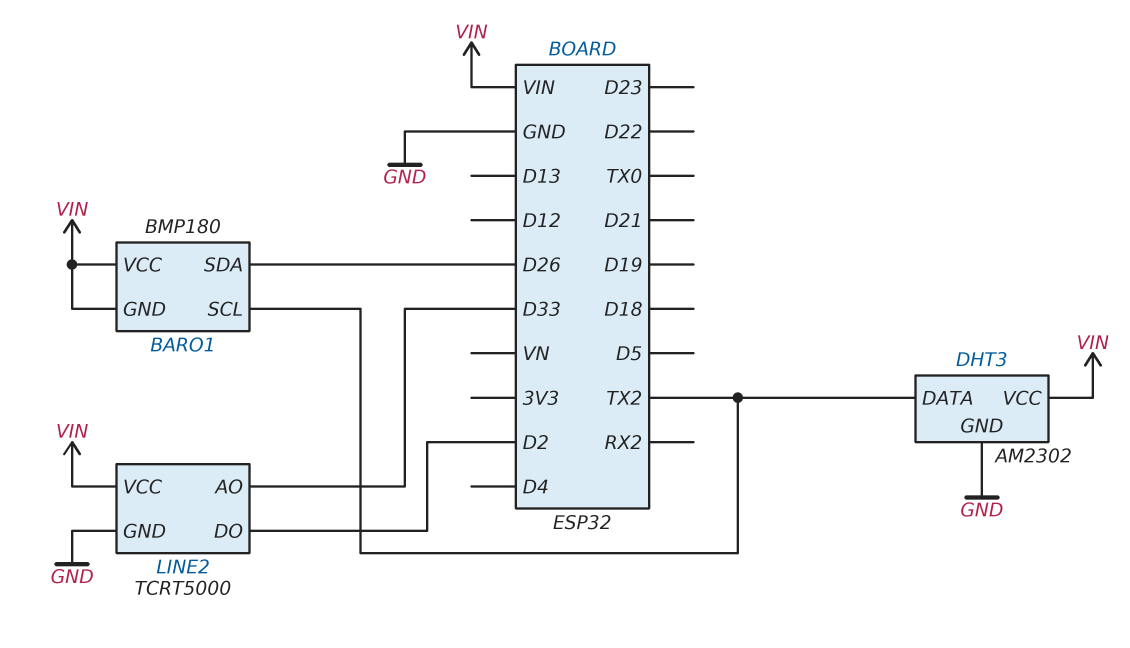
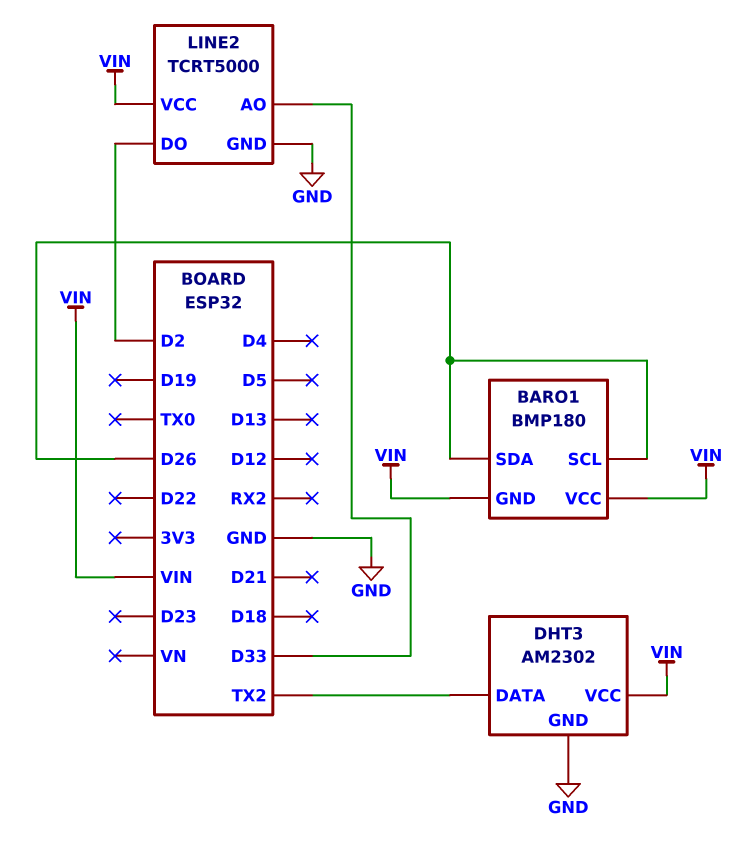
BARO1 pin SCL: TX2 -> D26

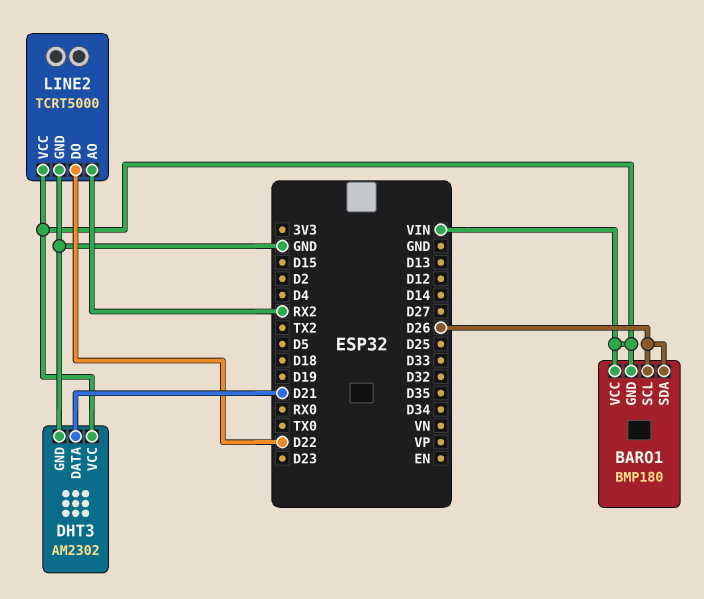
DHT3 pin DATA: TX2 -> D21
LINE2 pin AO: D33 -> RX2
LINE2 pin DO: D2 -> D22

